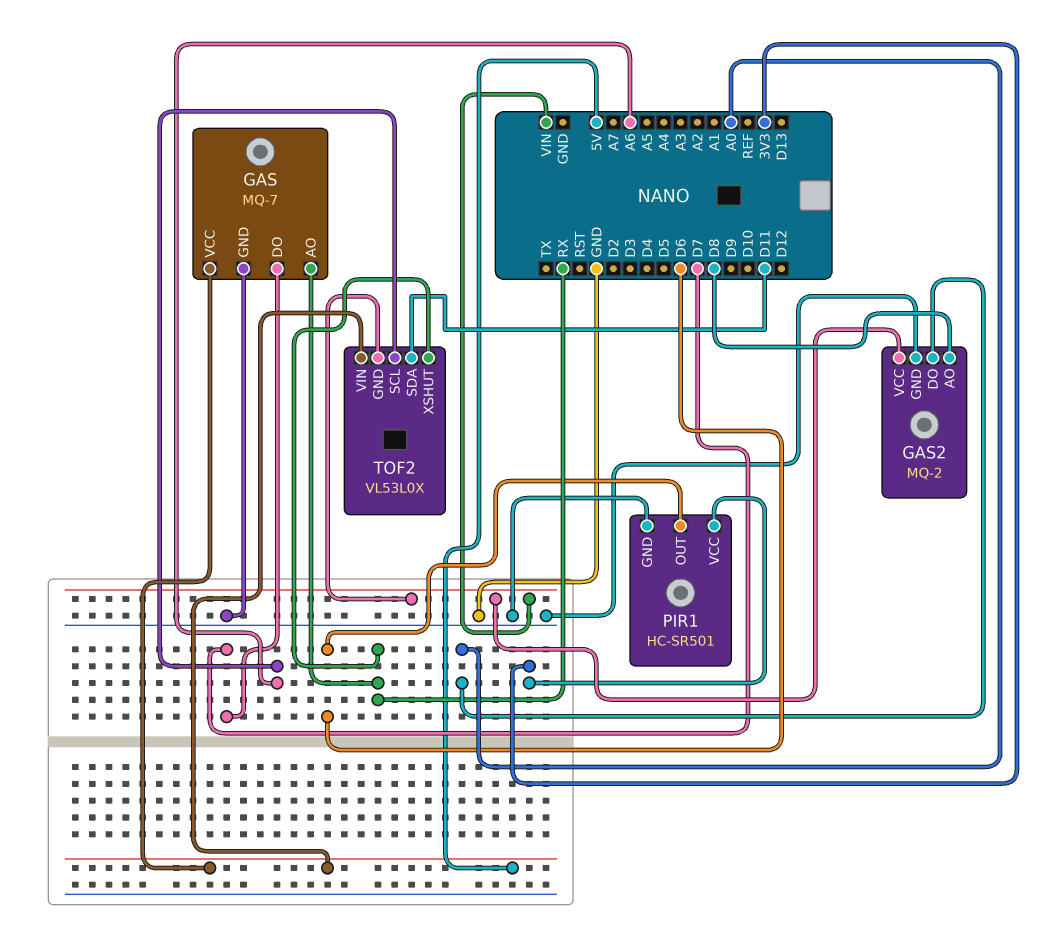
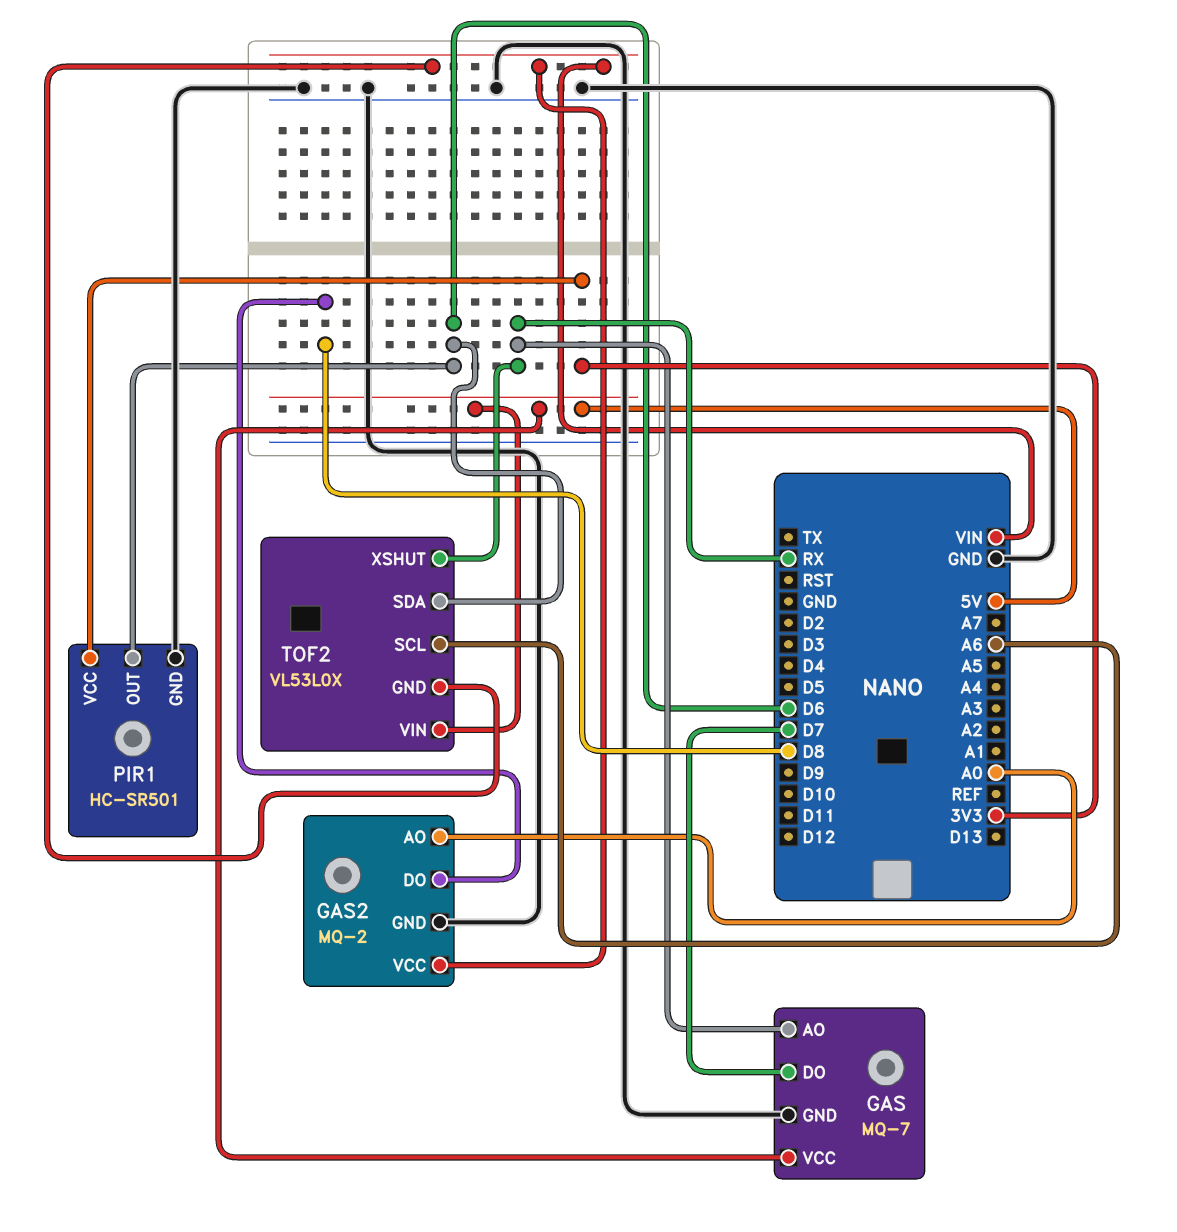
GAS2 pin AO: D8 -> A0
GAS2 pin DO: A0 -> D8
TOF2 pin SDA: D11 -> D6

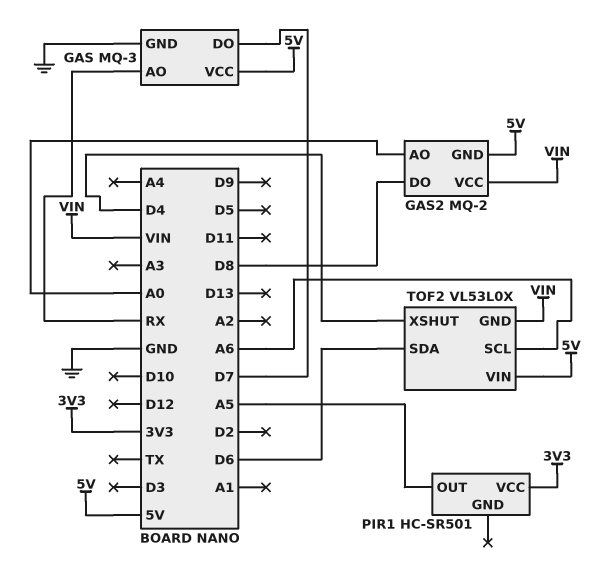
GAS: MQ-7 -> MQ-3
GAS2 pin GND: GND -> 5V
PIR1 pin GND: GND -> none
PIR1 pin OUT: D6 -> A5
TOF2 pin XSHUT: RX -> D4

